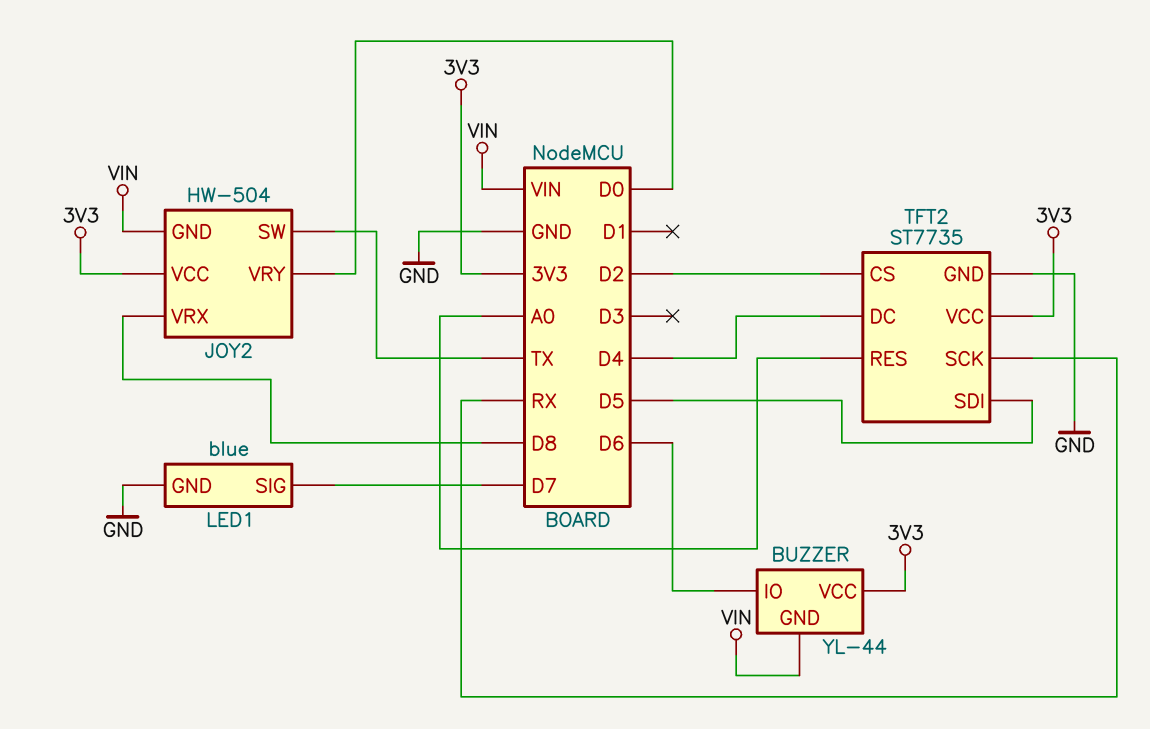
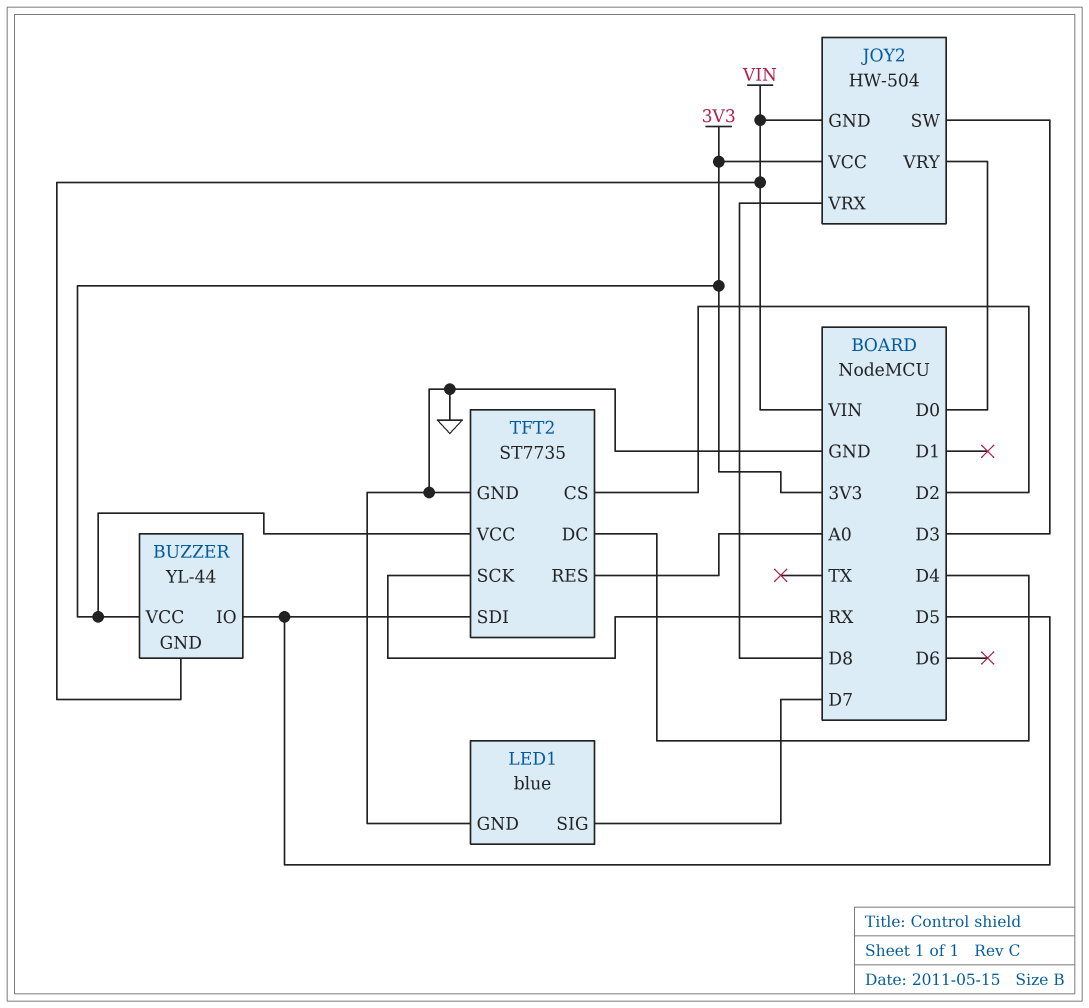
BUZZER pin IO: D6 -> D5
JOY2 pin SW: TX -> D3

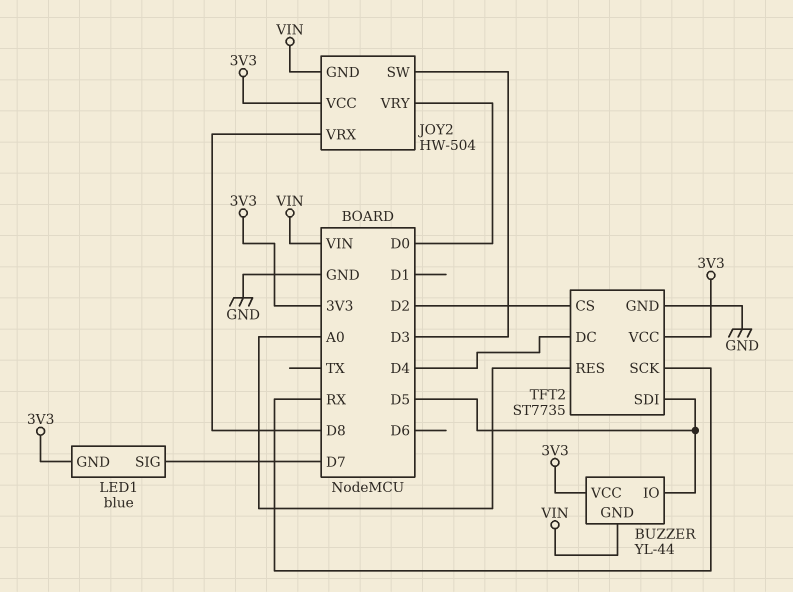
LED1 pin GND: GND -> 3V3

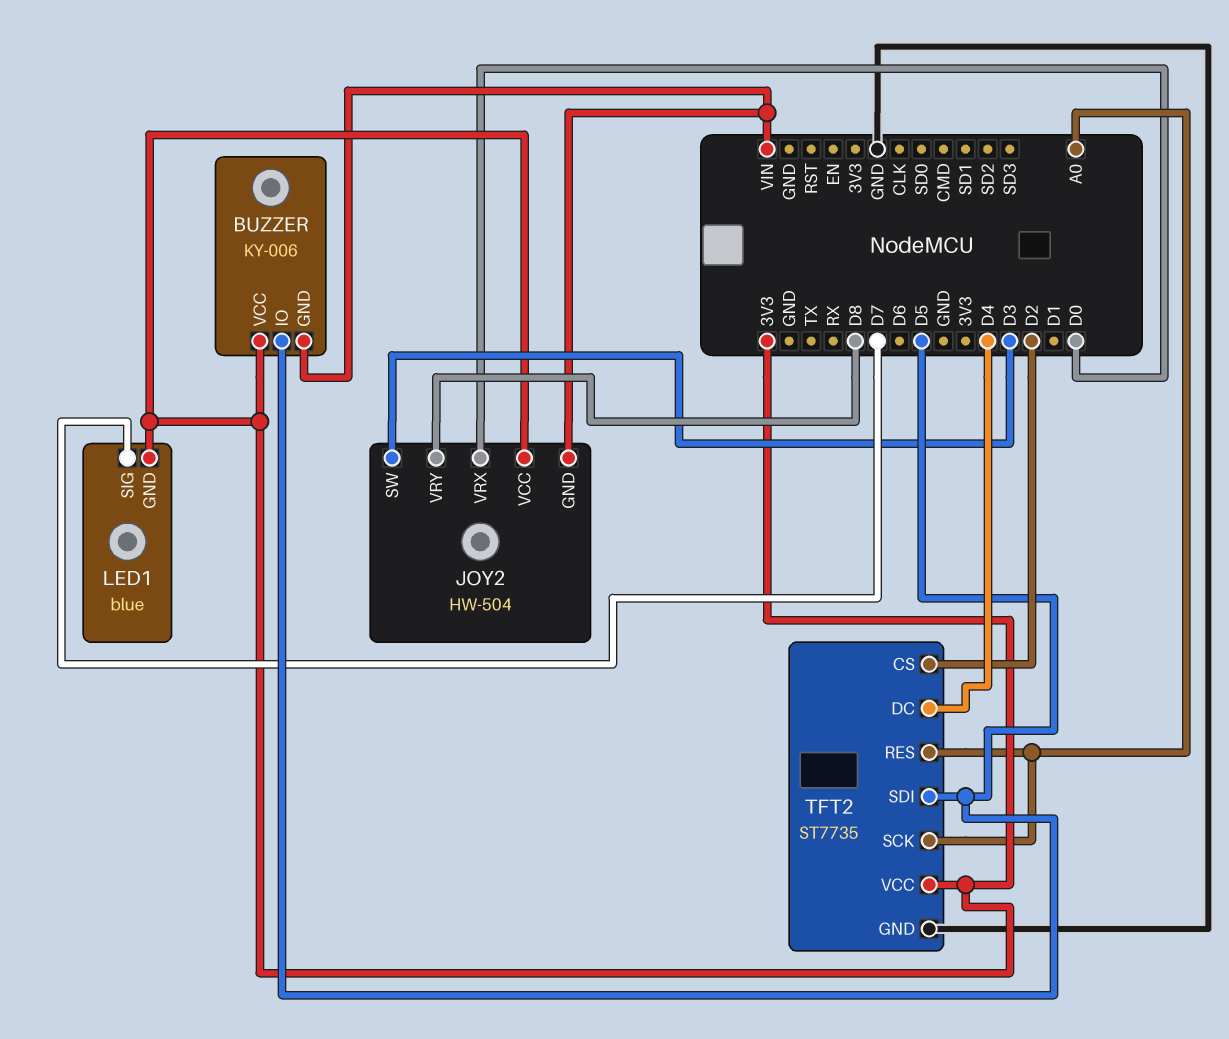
BUZZER: YL-44 -> KY-006
JOY2 pin VRX: D8 -> D0
JOY2 pin VRY: D0 -> D8
TFT2 pin SCK: RX -> A0

